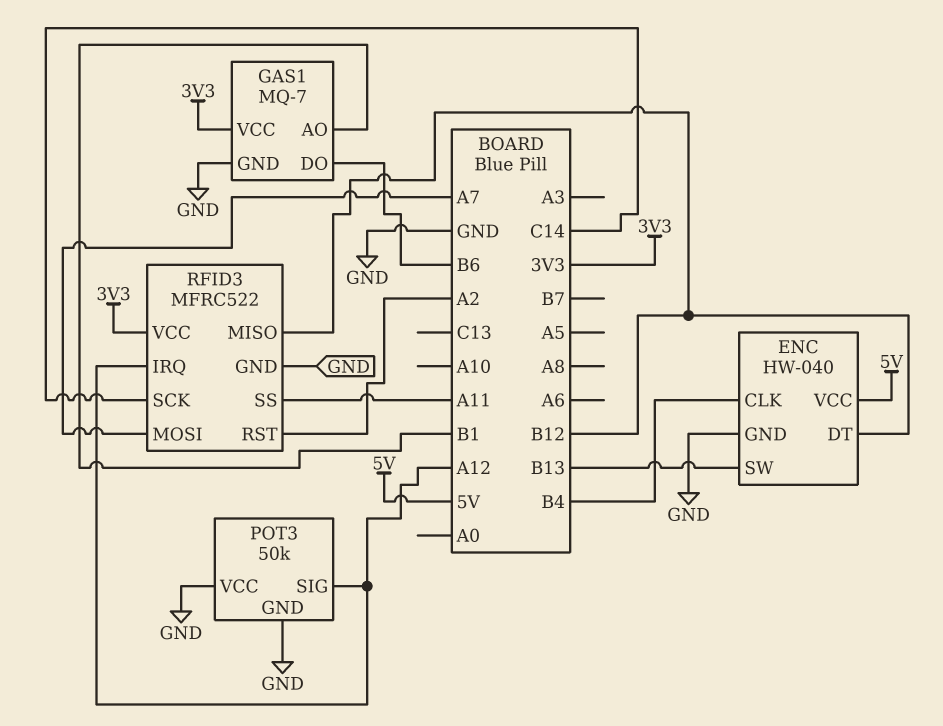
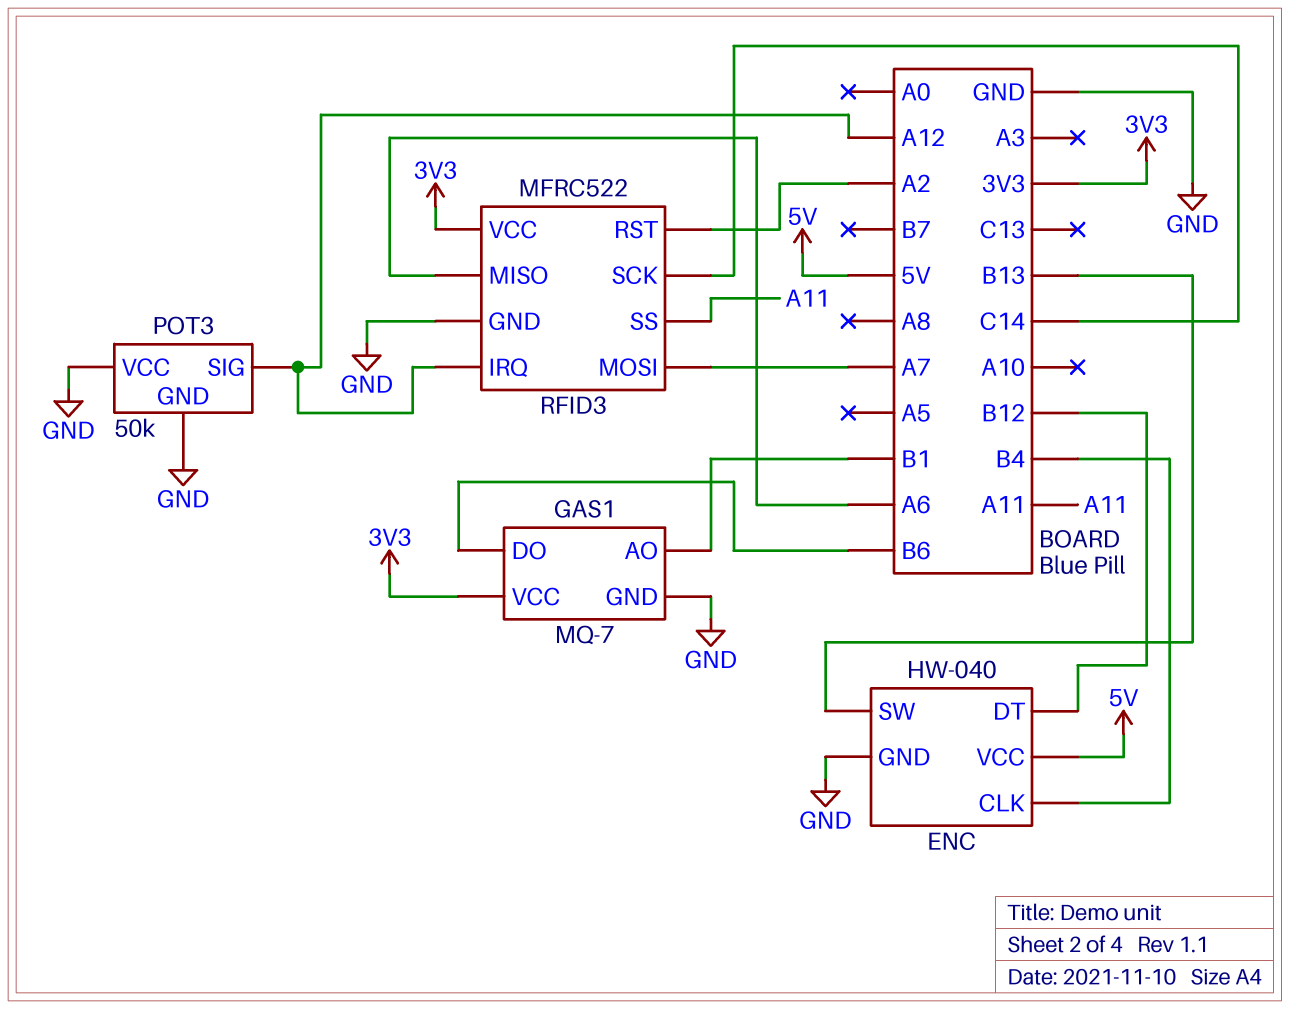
RFID3 pin MISO: B12 -> A6

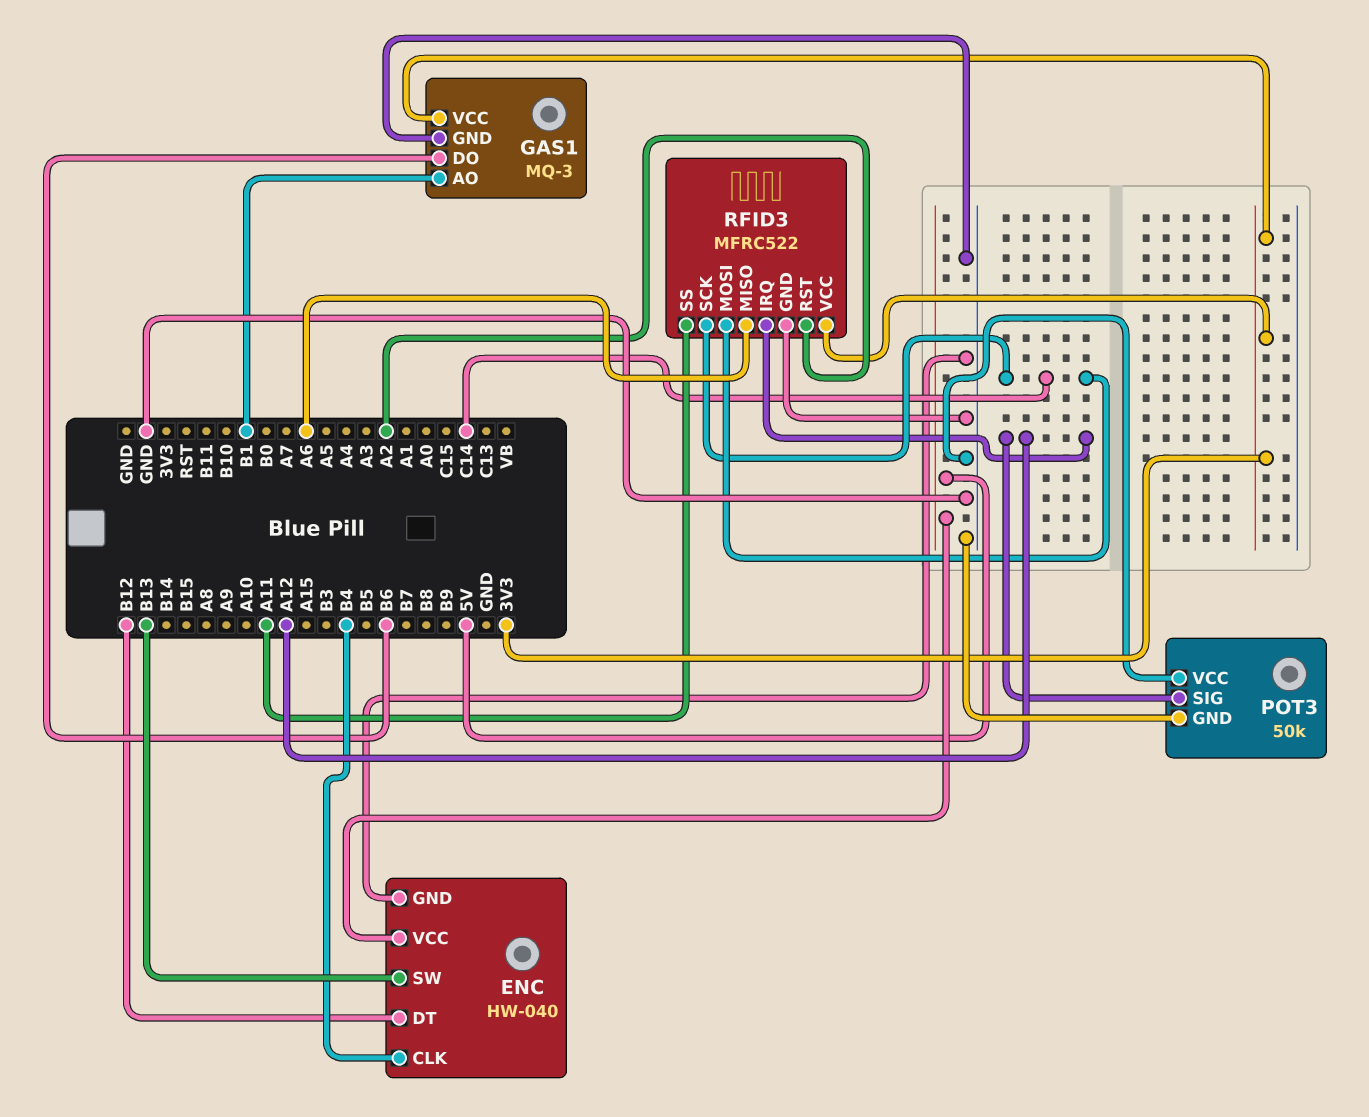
GAS1: MQ-7 -> MQ-3
RFID3 pin MOSI: A7 -> C14

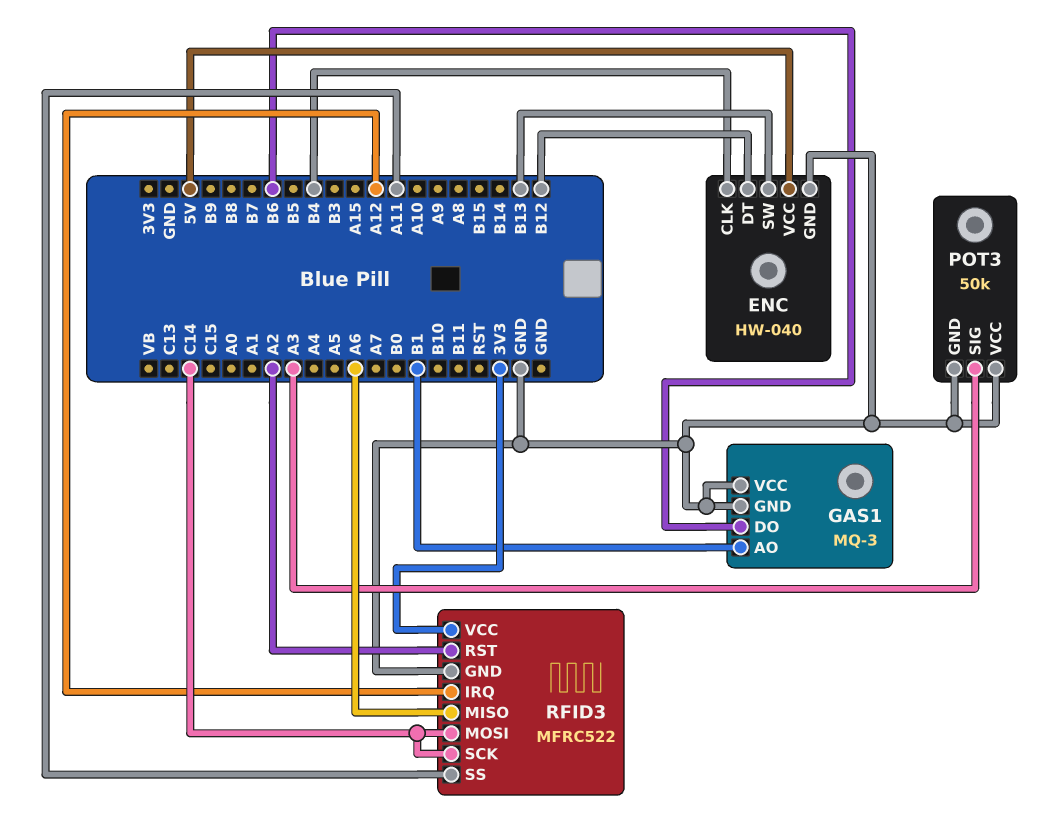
GAS1 pin VCC: 3V3 -> GND
POT3 pin SIG: A12 -> A3

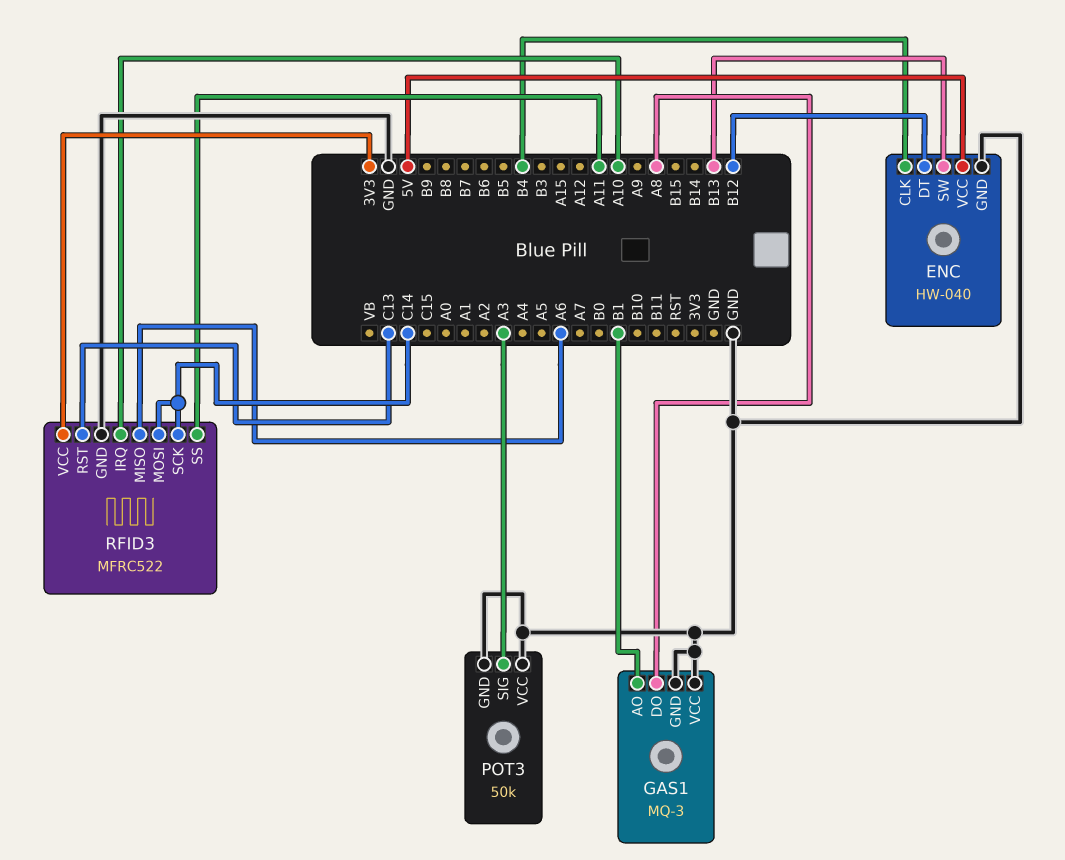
GAS1 pin DO: B6 -> A8
RFID3 pin IRQ: A12 -> A10
RFID3 pin RST: A2 -> C13

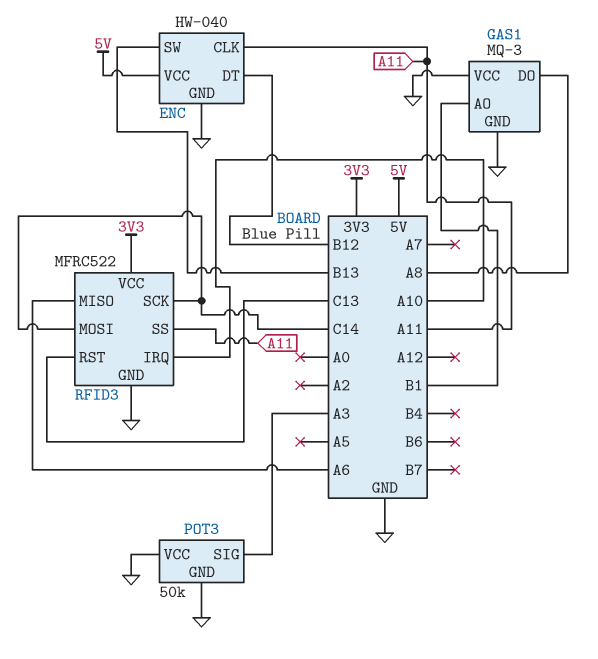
ENC pin CLK: B4 -> A11

